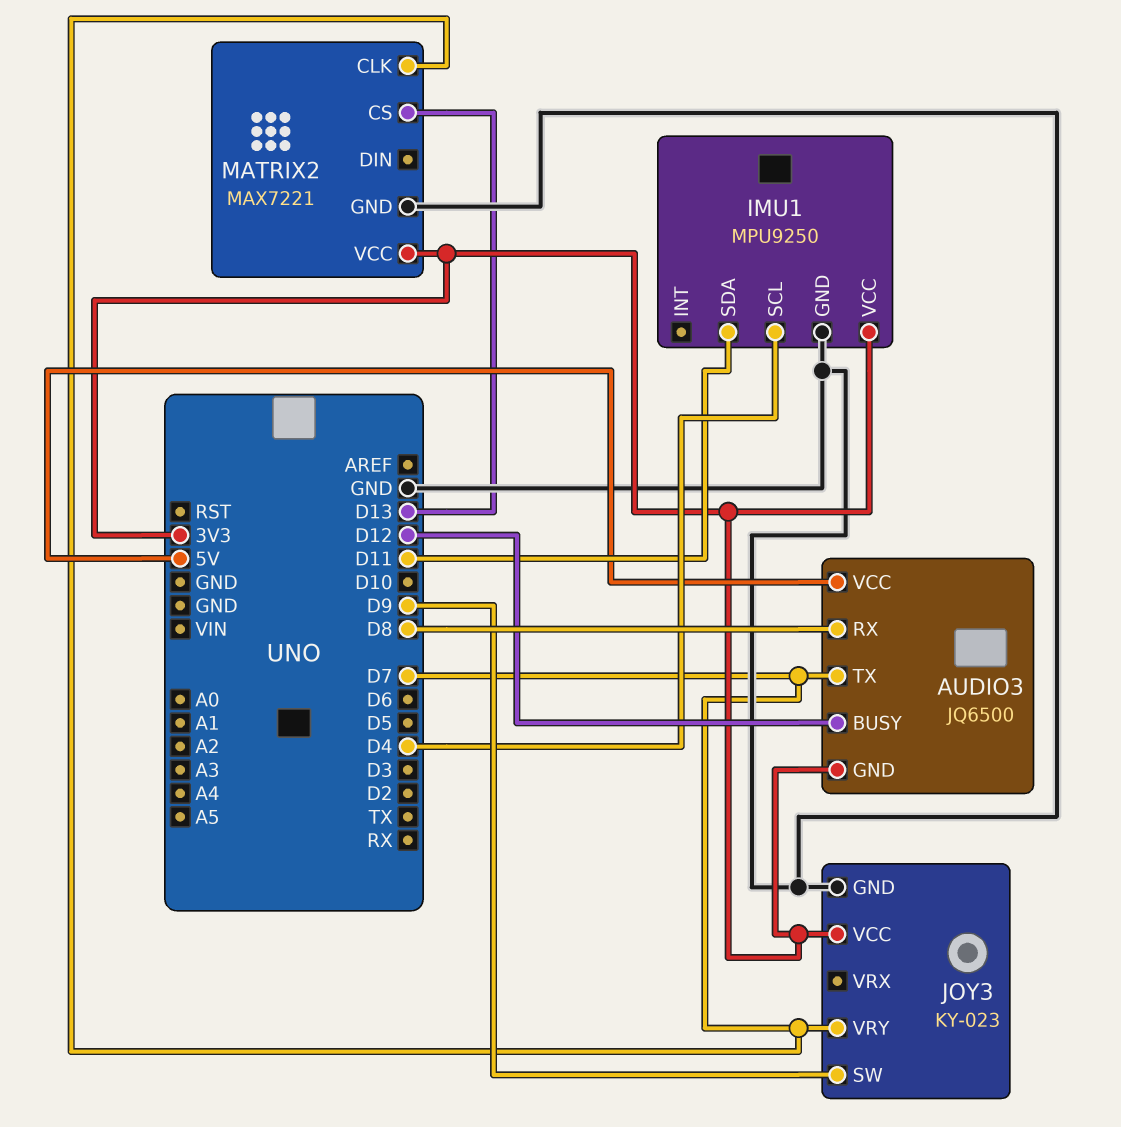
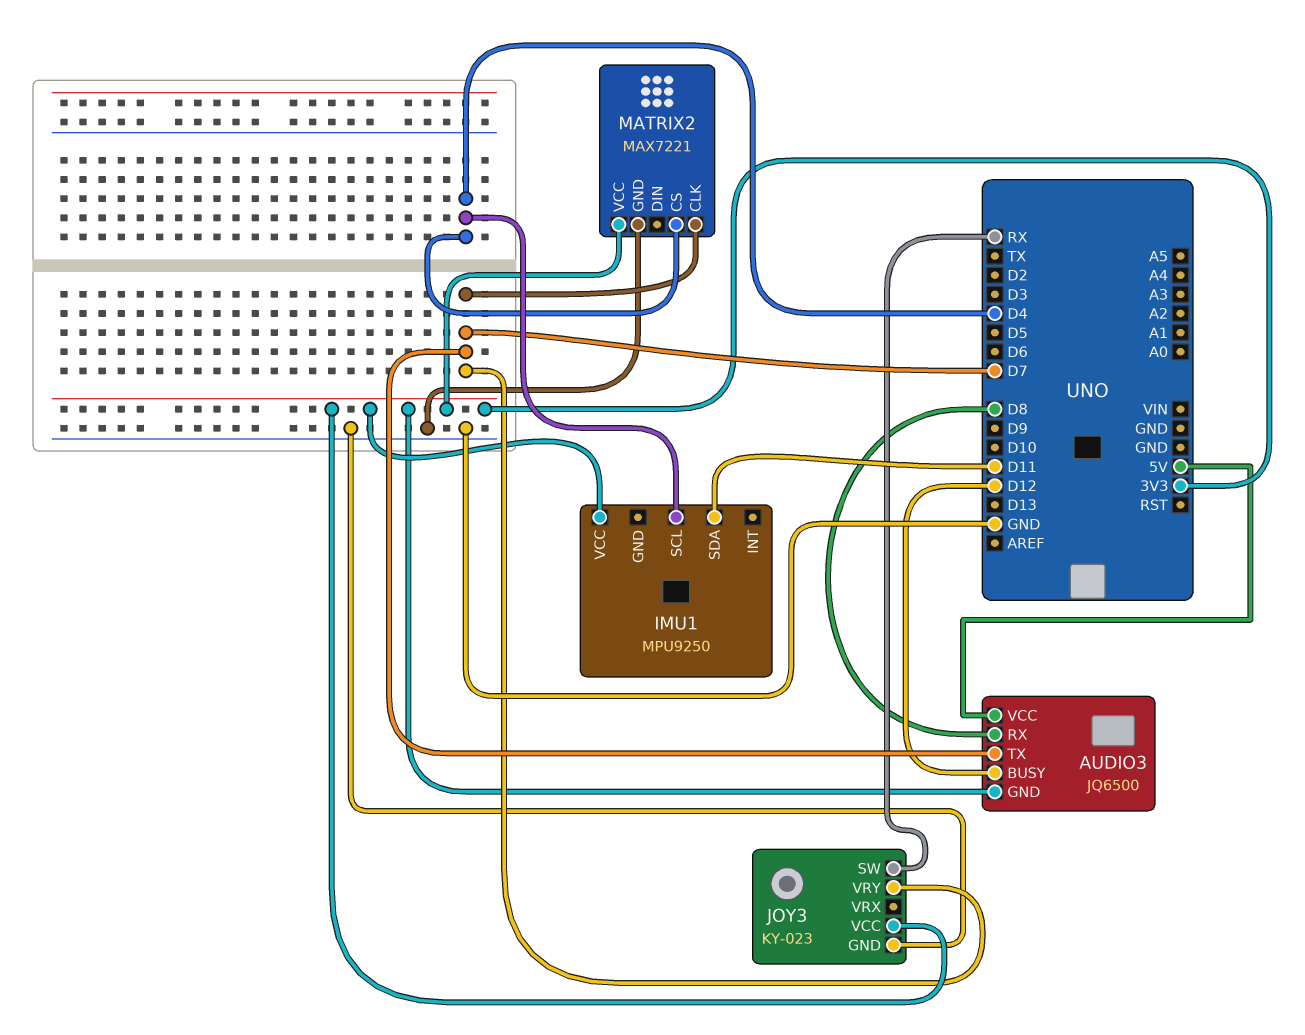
IMU1 pin GND: GND -> none
JOY3 pin SW: D9 -> RX
MATRIX2 pin CS: D13 -> D4

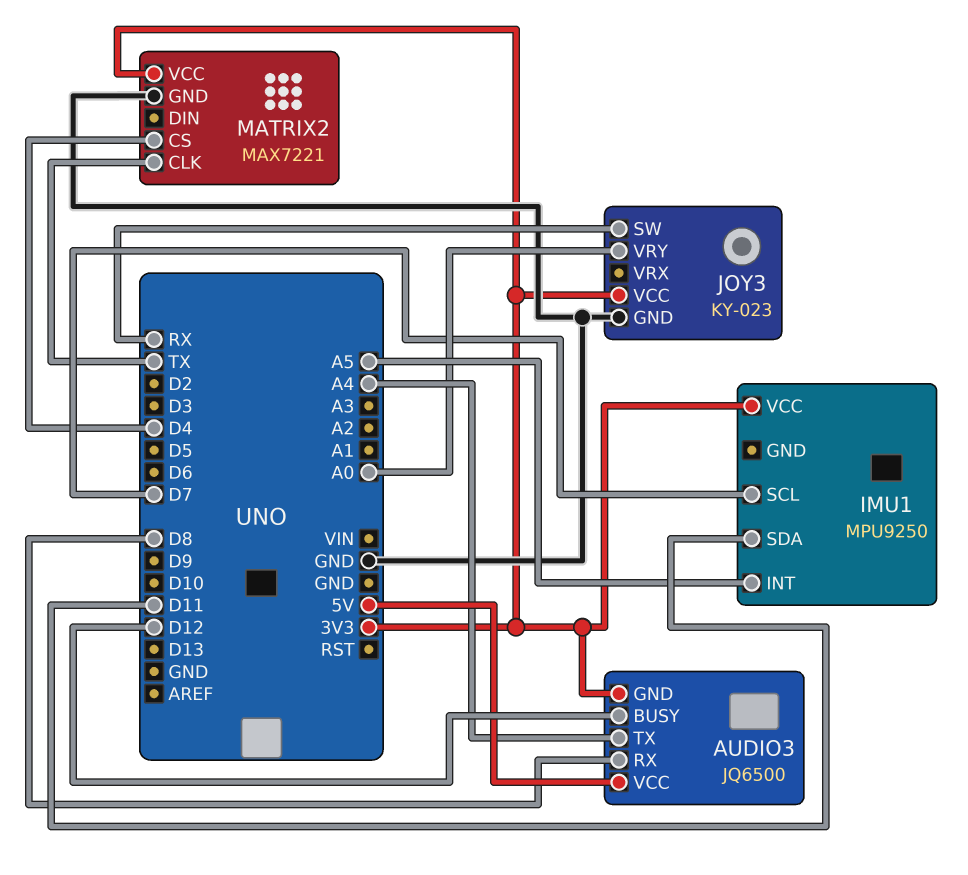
AUDIO3 pin TX: D7 -> A4
IMU1 pin INT: none -> A5
IMU1 pin SCL: D4 -> D7
JOY3 pin VRY: D7 -> A0
MATRIX2 pin CLK: D7 -> TX

